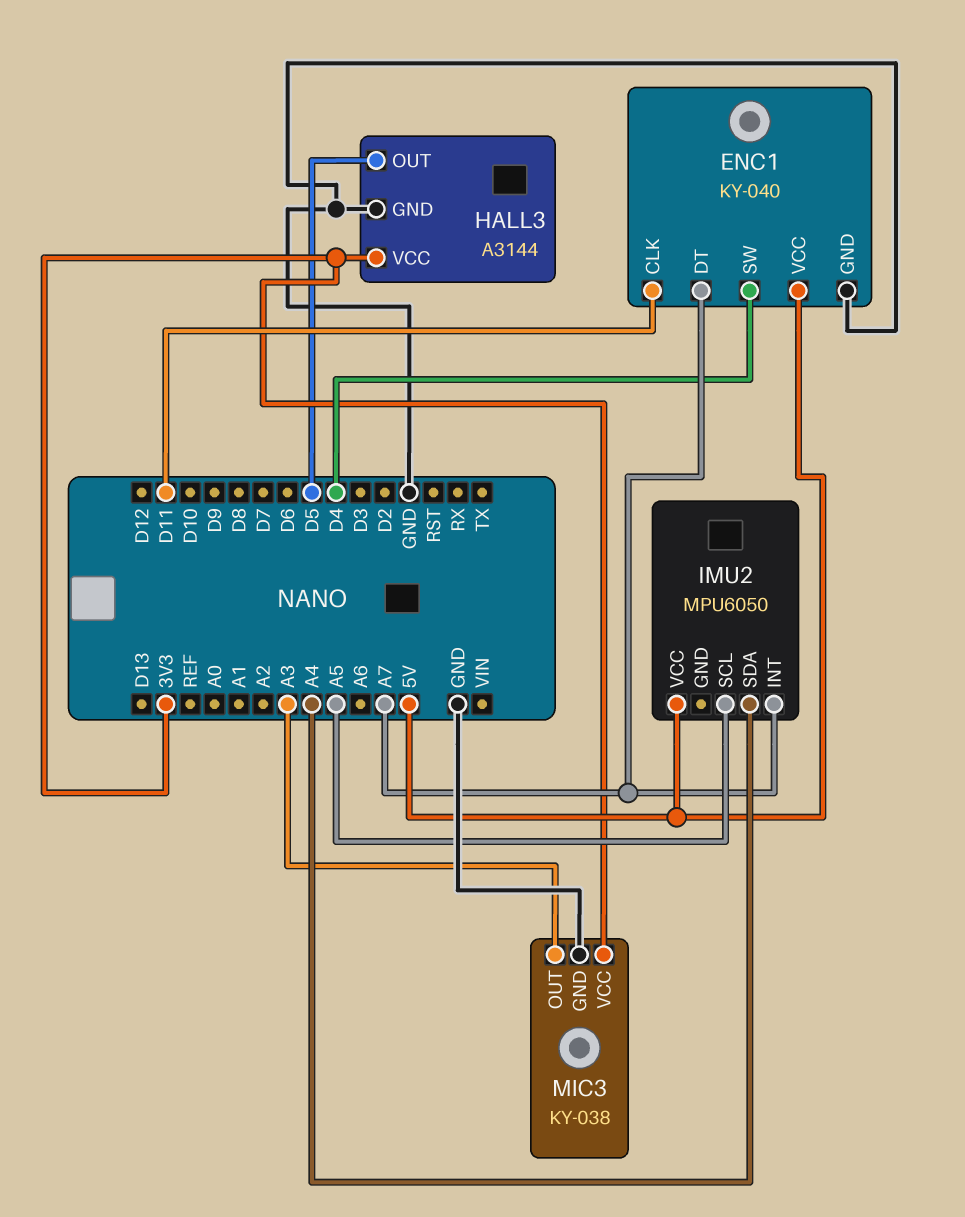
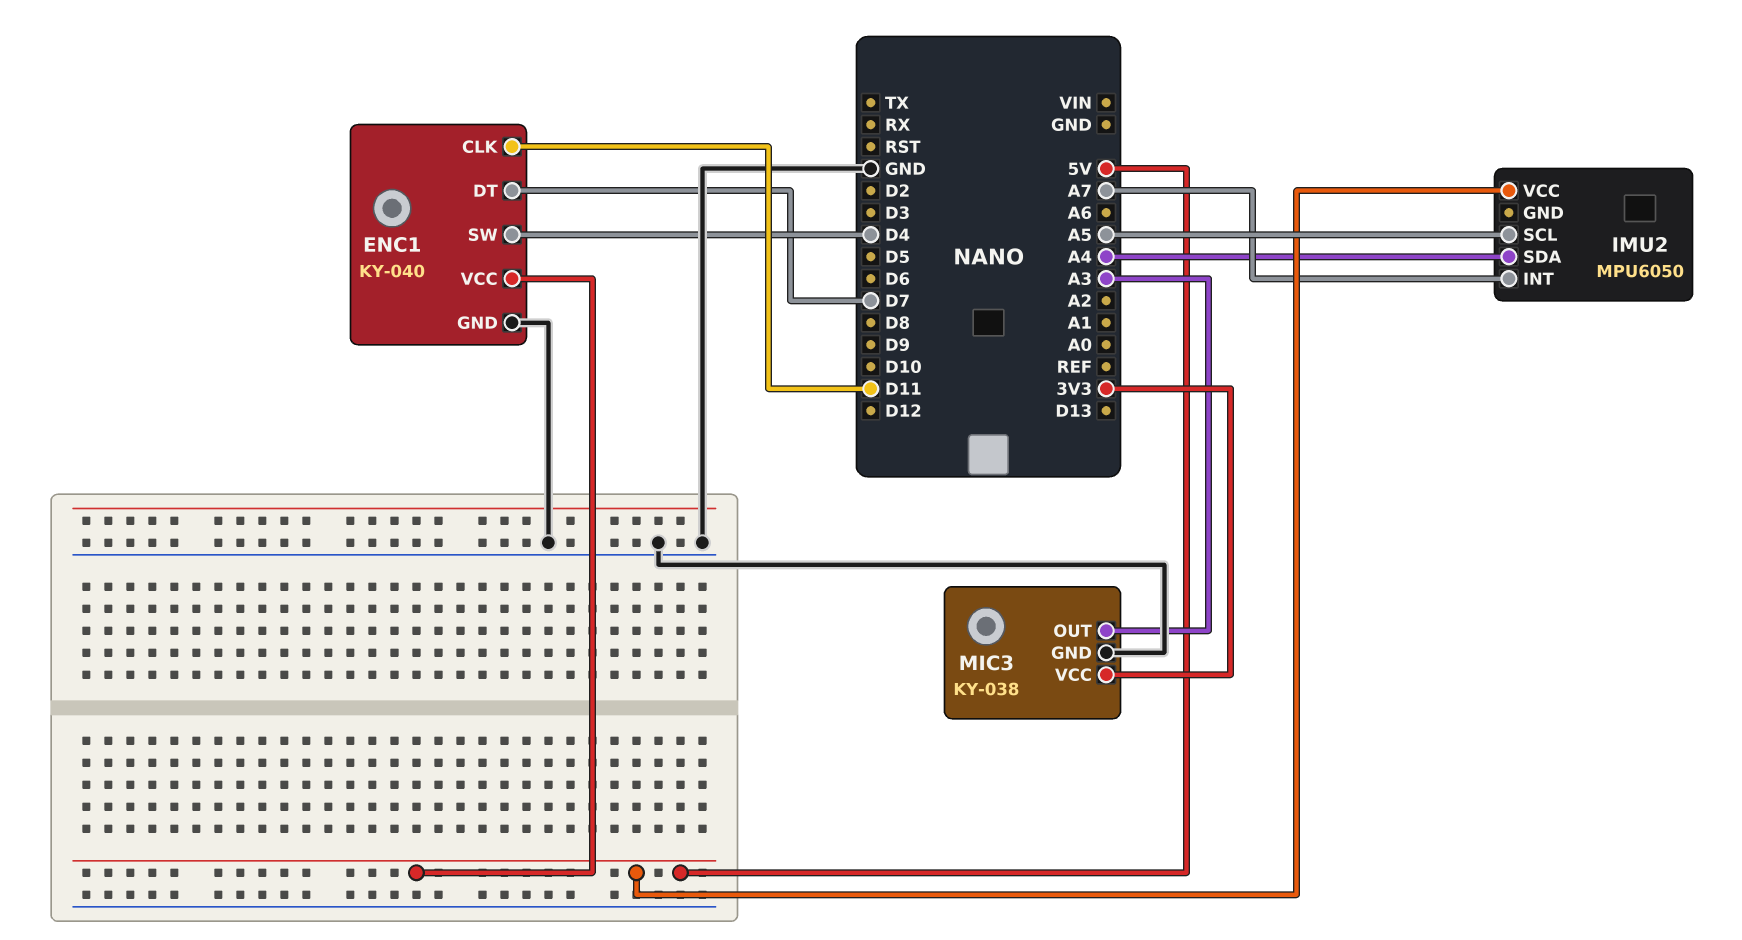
ENC1 pin DT: A7 -> D7
HALL3: A3144 -> none
HALL3 pin GND: GND -> none
HALL3 pin OUT: D5 -> none
HALL3 pin VCC: 3V3 -> none

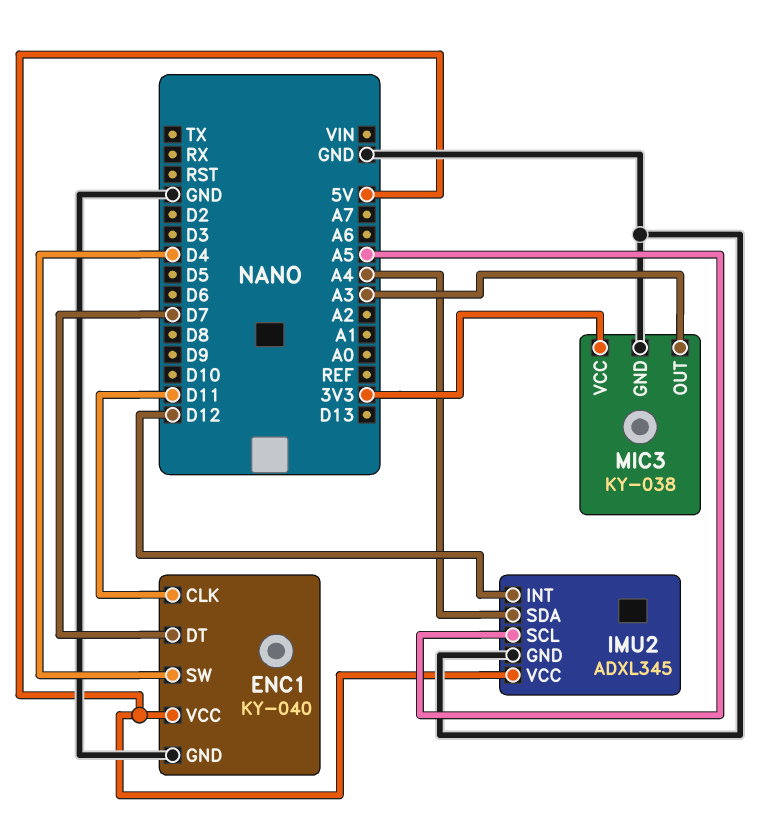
IMU2: MPU6050 -> ADXL345
IMU2 pin GND: none -> GND
IMU2 pin INT: A7 -> D12

